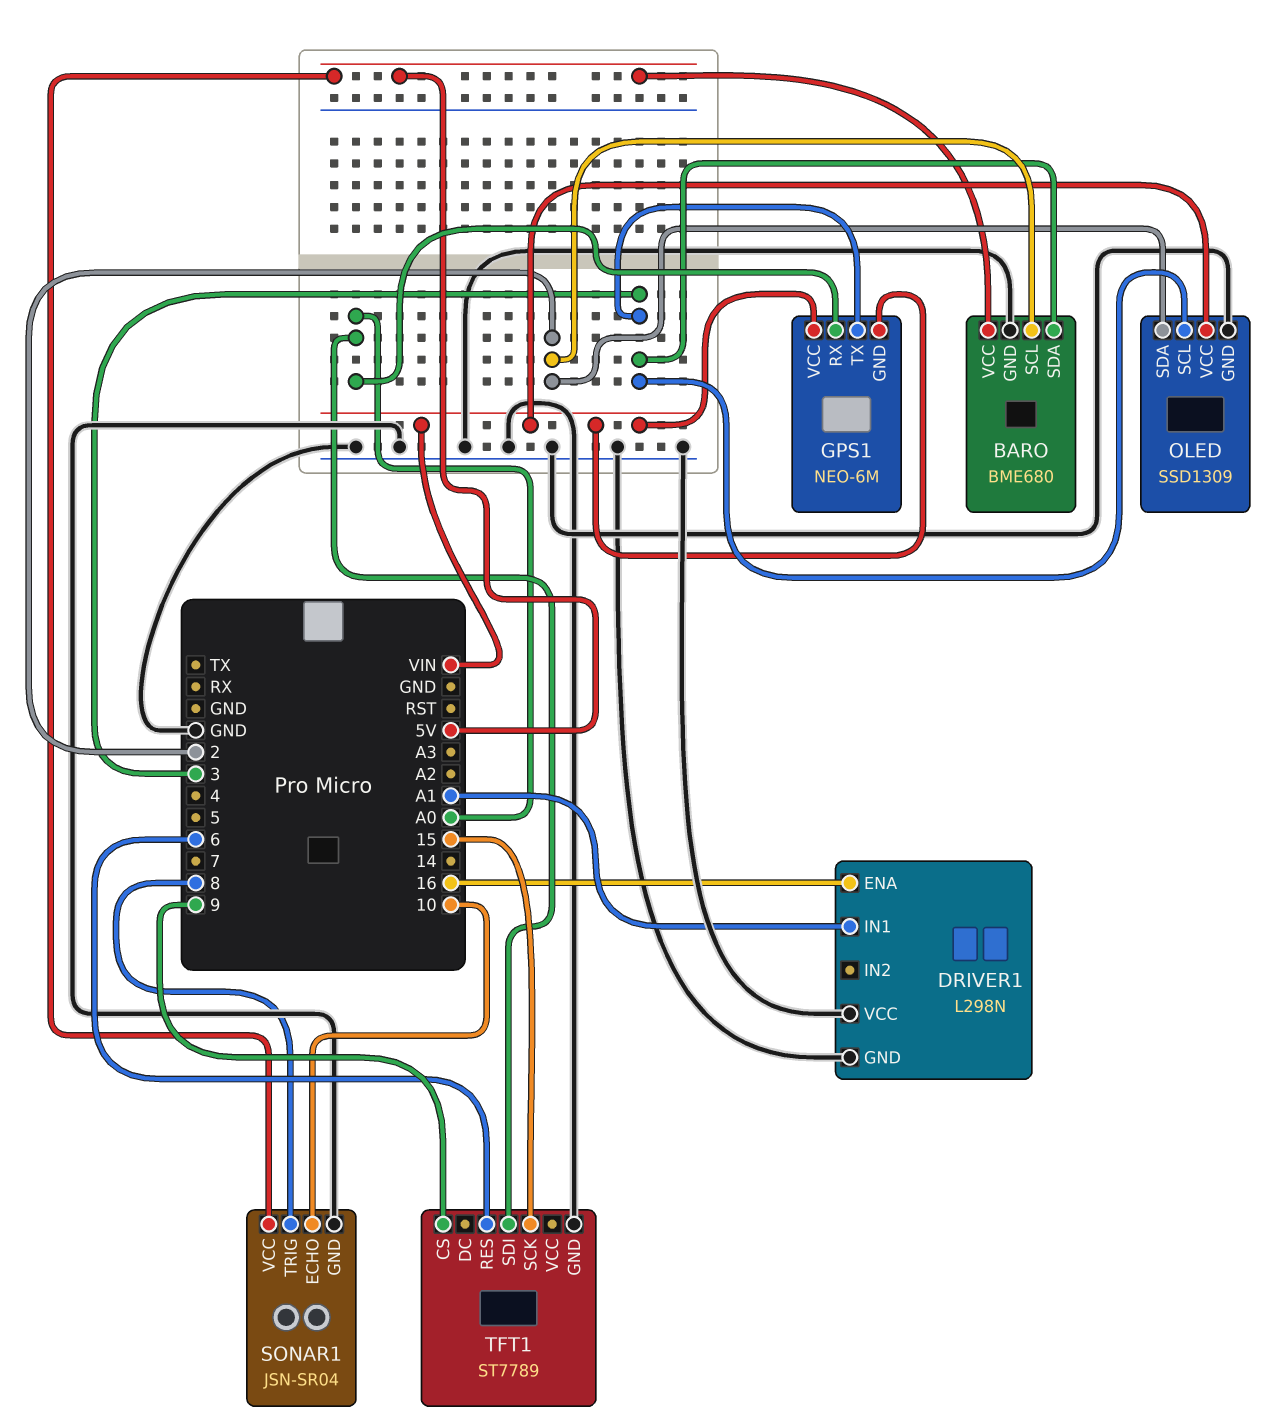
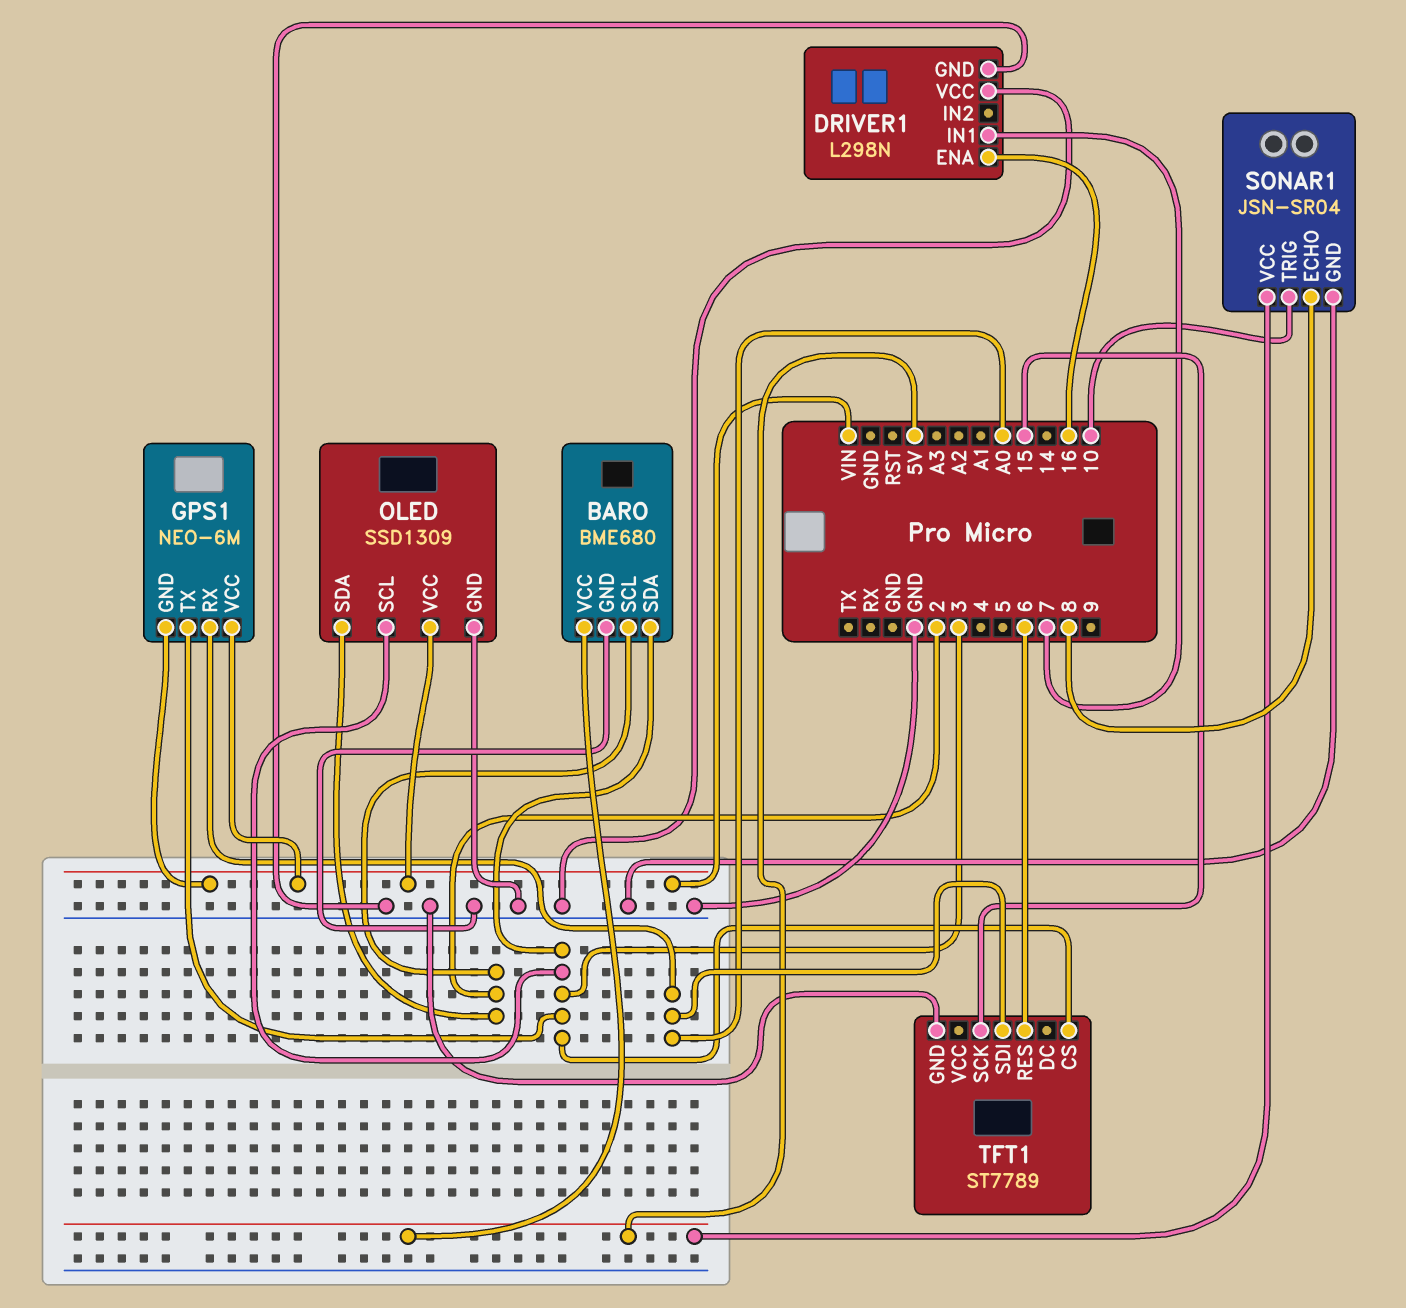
DRIVER1 pin IN1: A1 -> 7
SONAR1 pin ECHO: 10 -> 8
SONAR1 pin TRIG: 8 -> 10
TFT1 pin CS: 9 -> 3

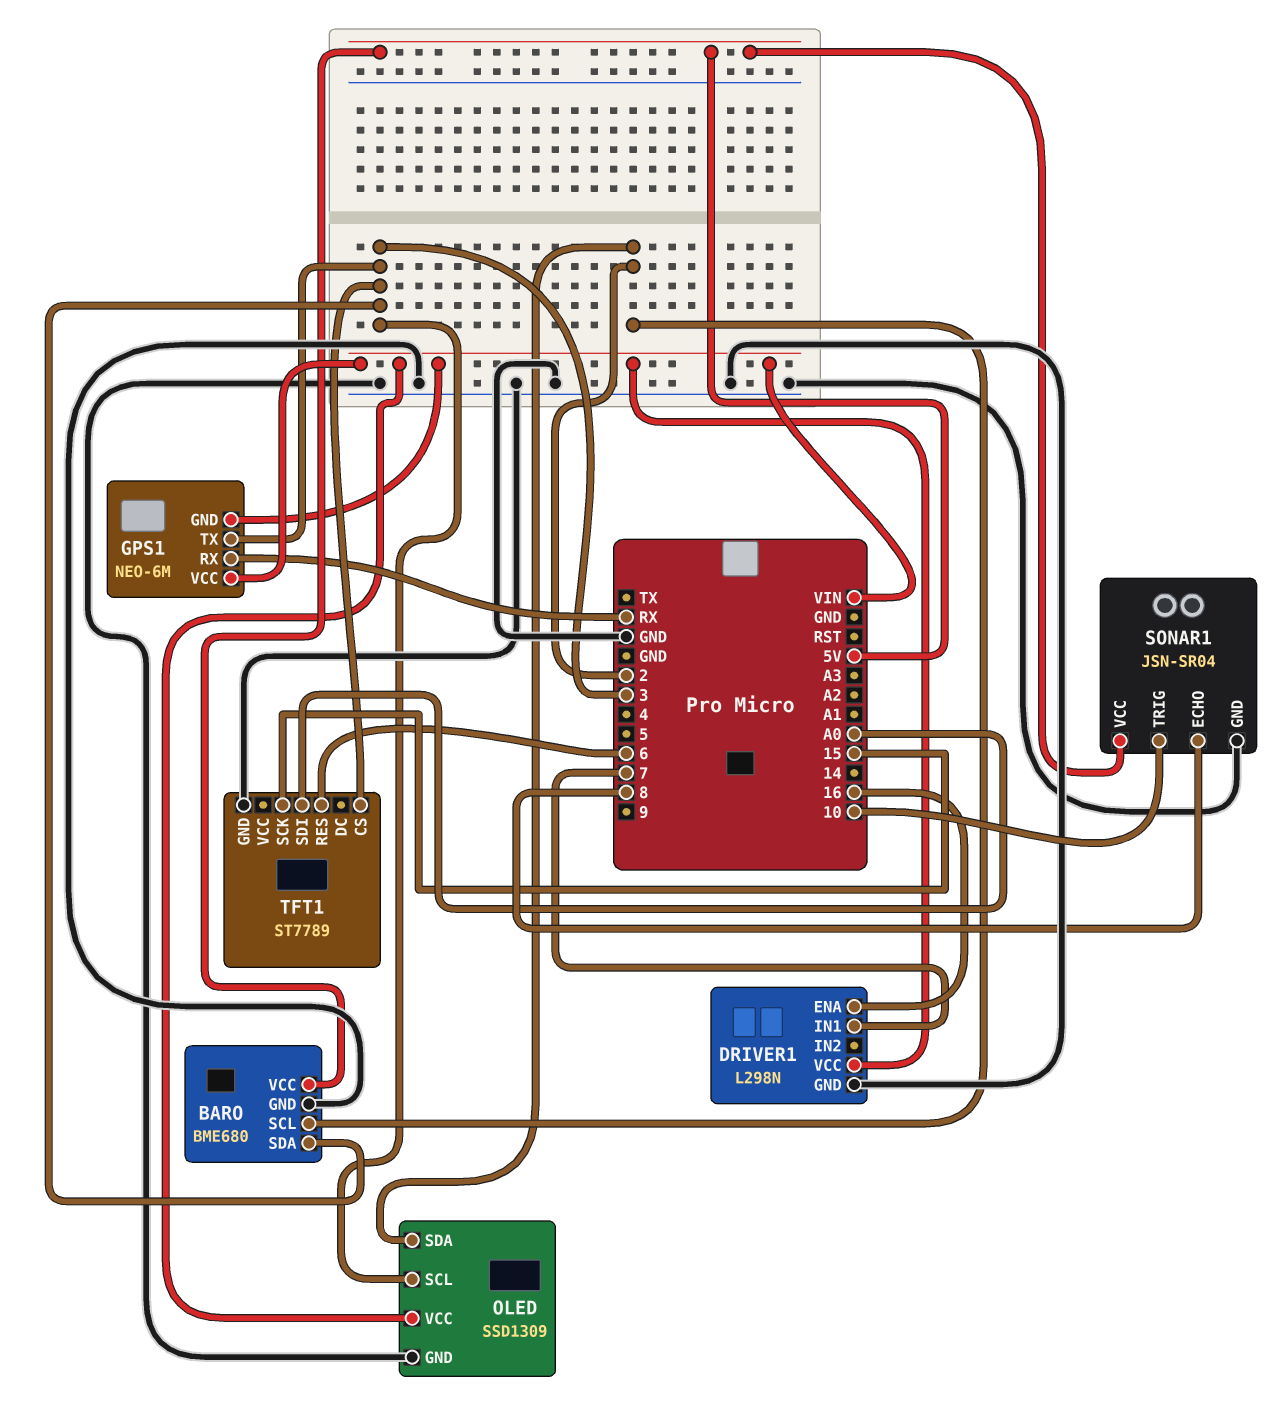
DRIVER1 pin VCC: GND -> VIN
GPS1 pin RX: A0 -> RX

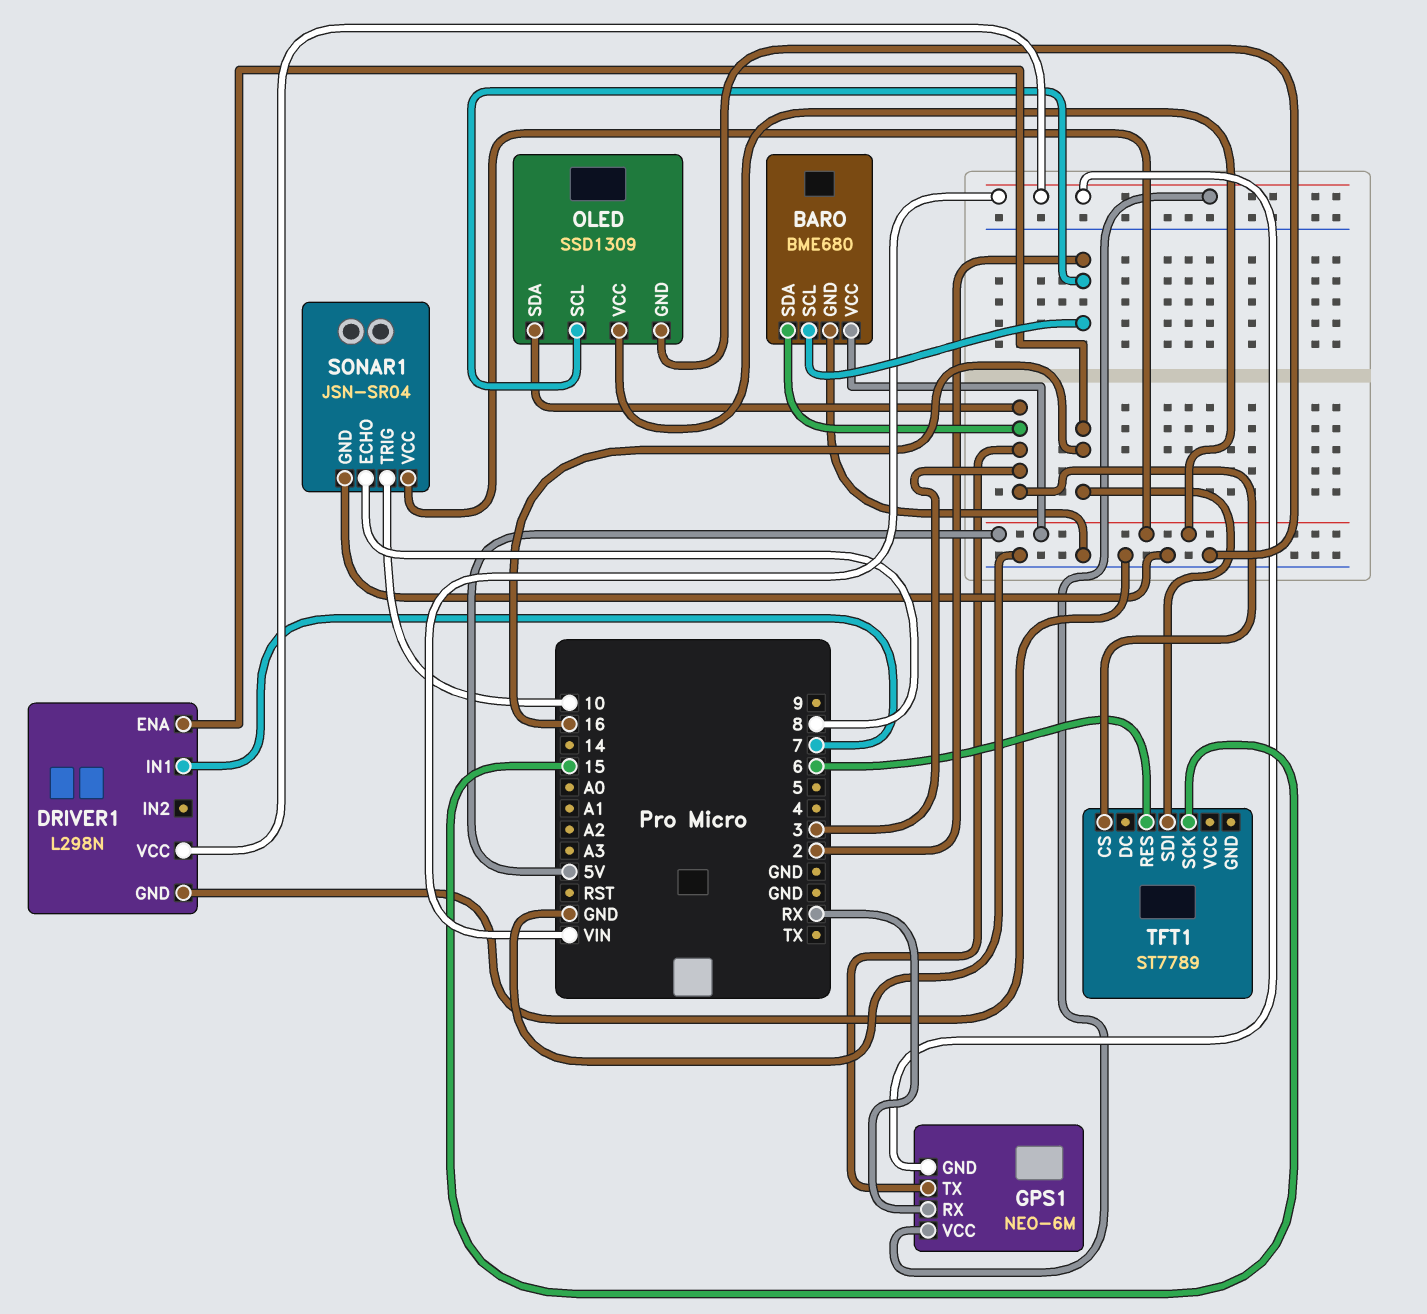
OLED pin SCL: 3 -> 2
OLED pin SDA: 2 -> 3
OLED pin VCC: VIN -> 5V
TFT1 pin GND: GND -> none
TFT1 pin SDI: A0 -> 16

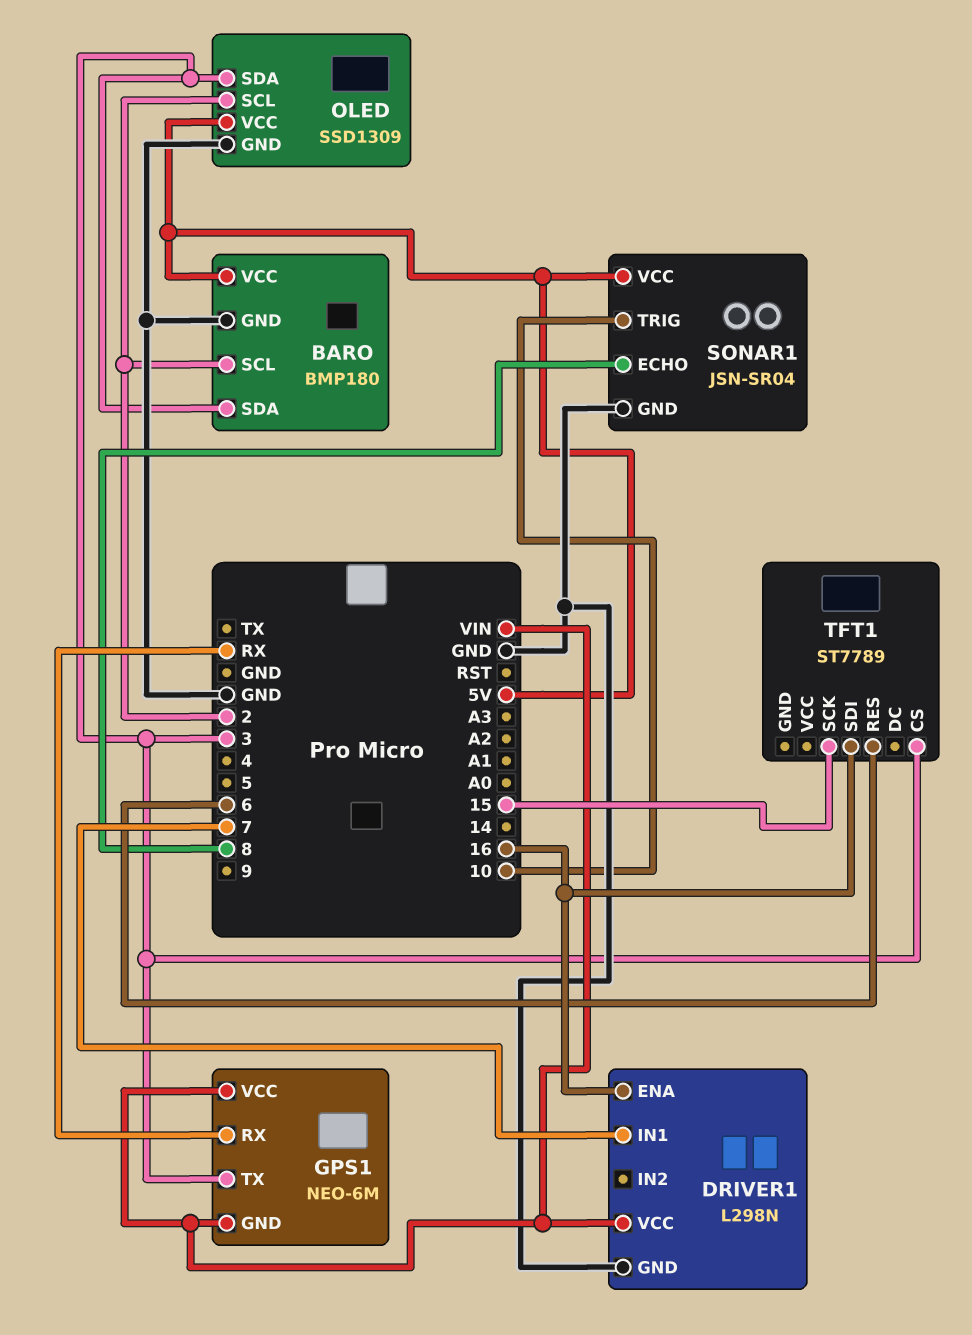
BARO: BME680 -> BMP180

